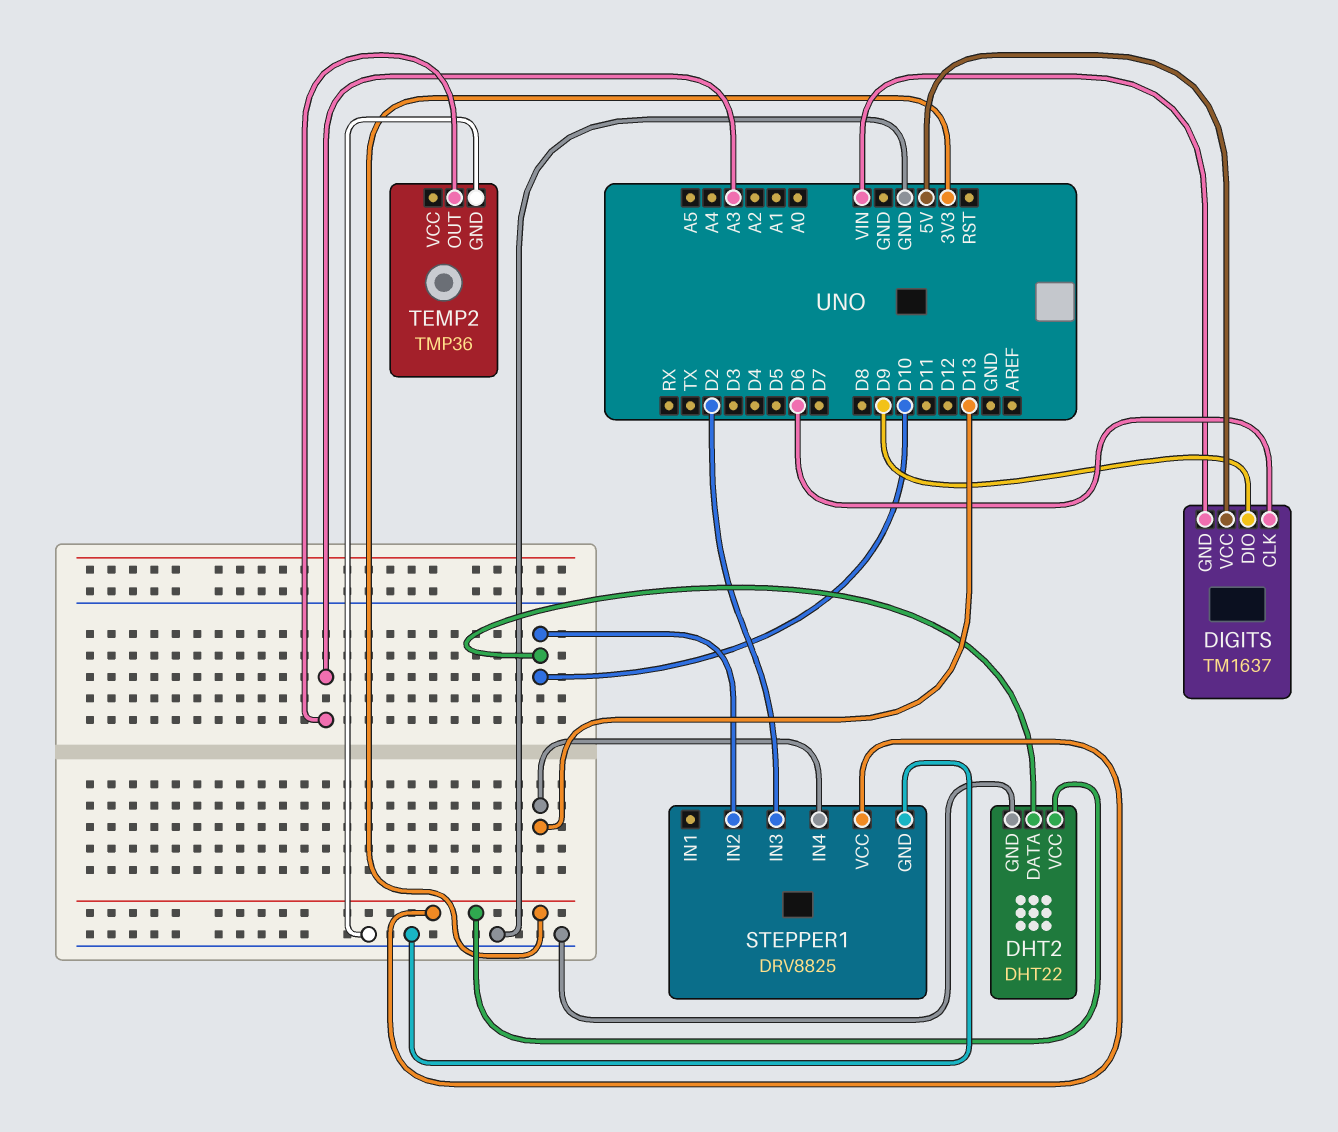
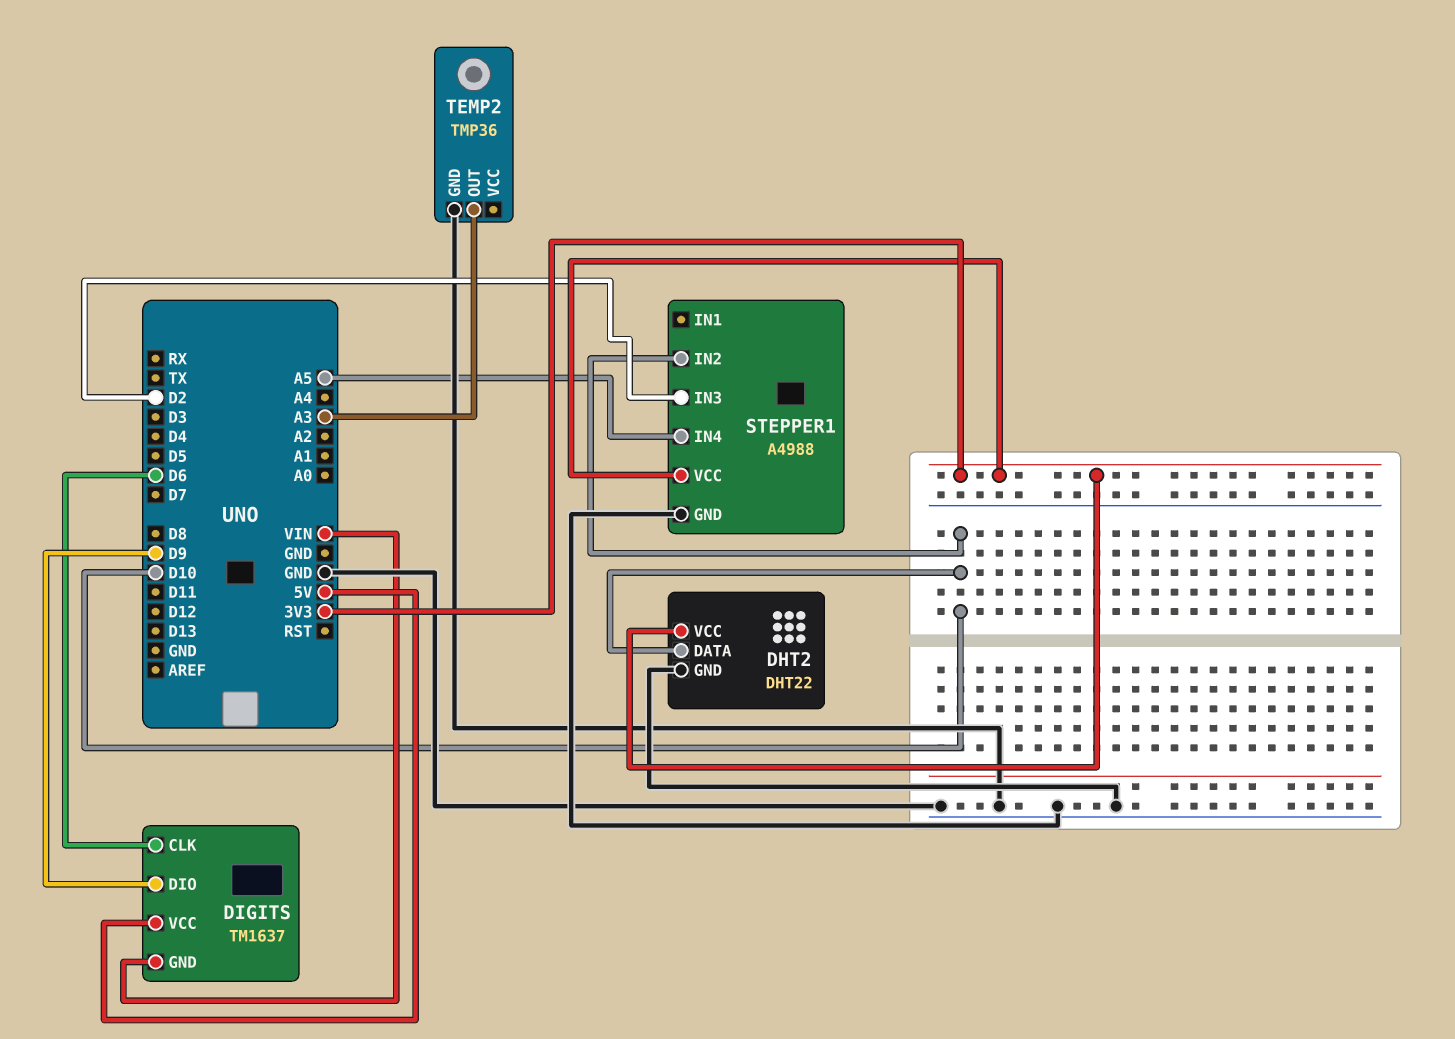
STEPPER1: DRV8825 -> A4988
STEPPER1 pin IN4: D13 -> A5

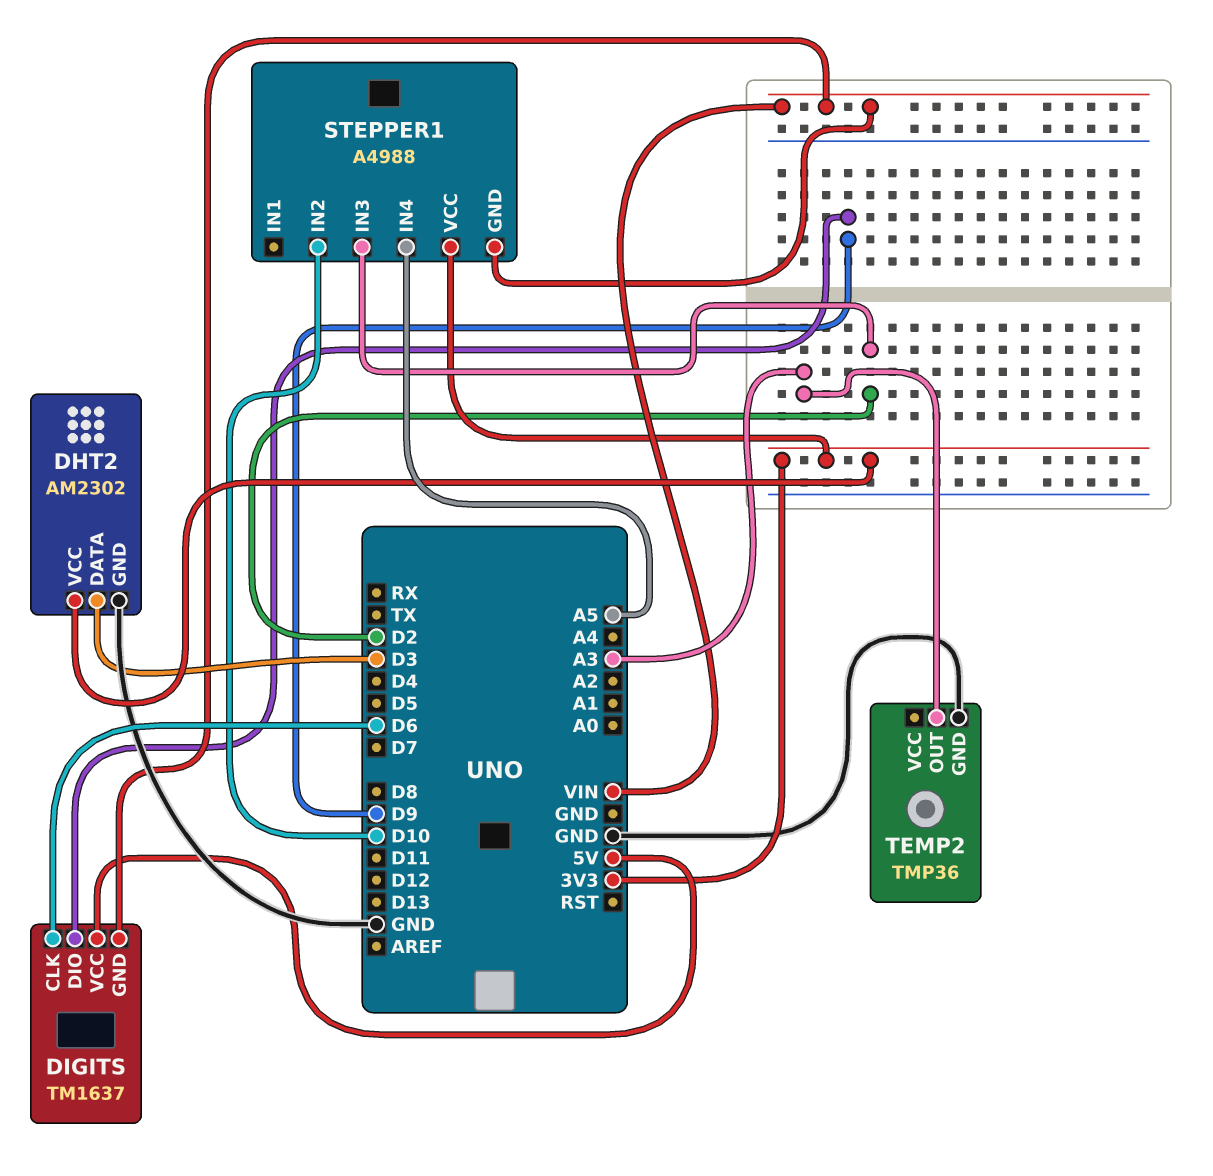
DHT2: DHT22 -> AM2302
DHT2 pin DATA: D10 -> D3
STEPPER1 pin GND: GND -> VIN

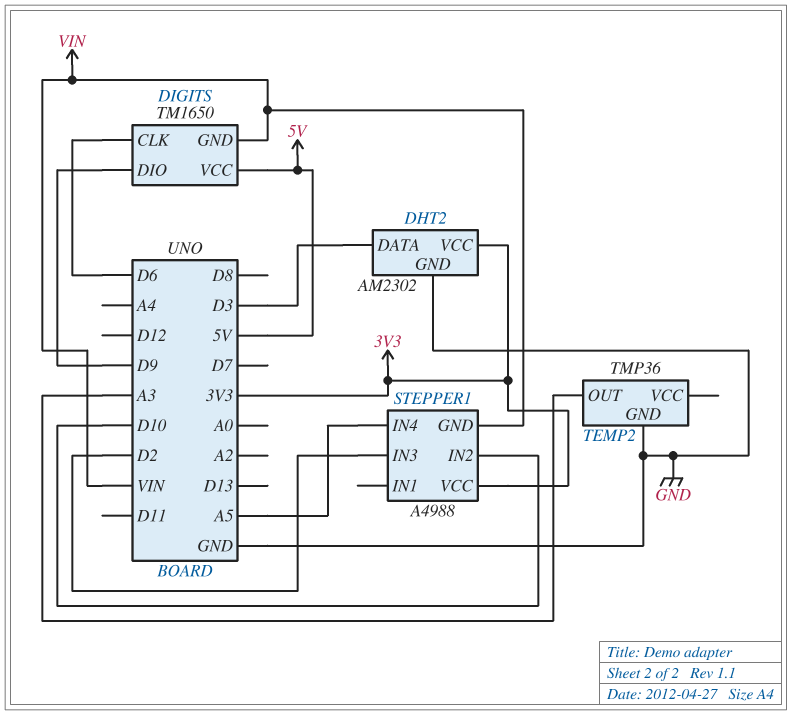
DIGITS: TM1637 -> TM1650

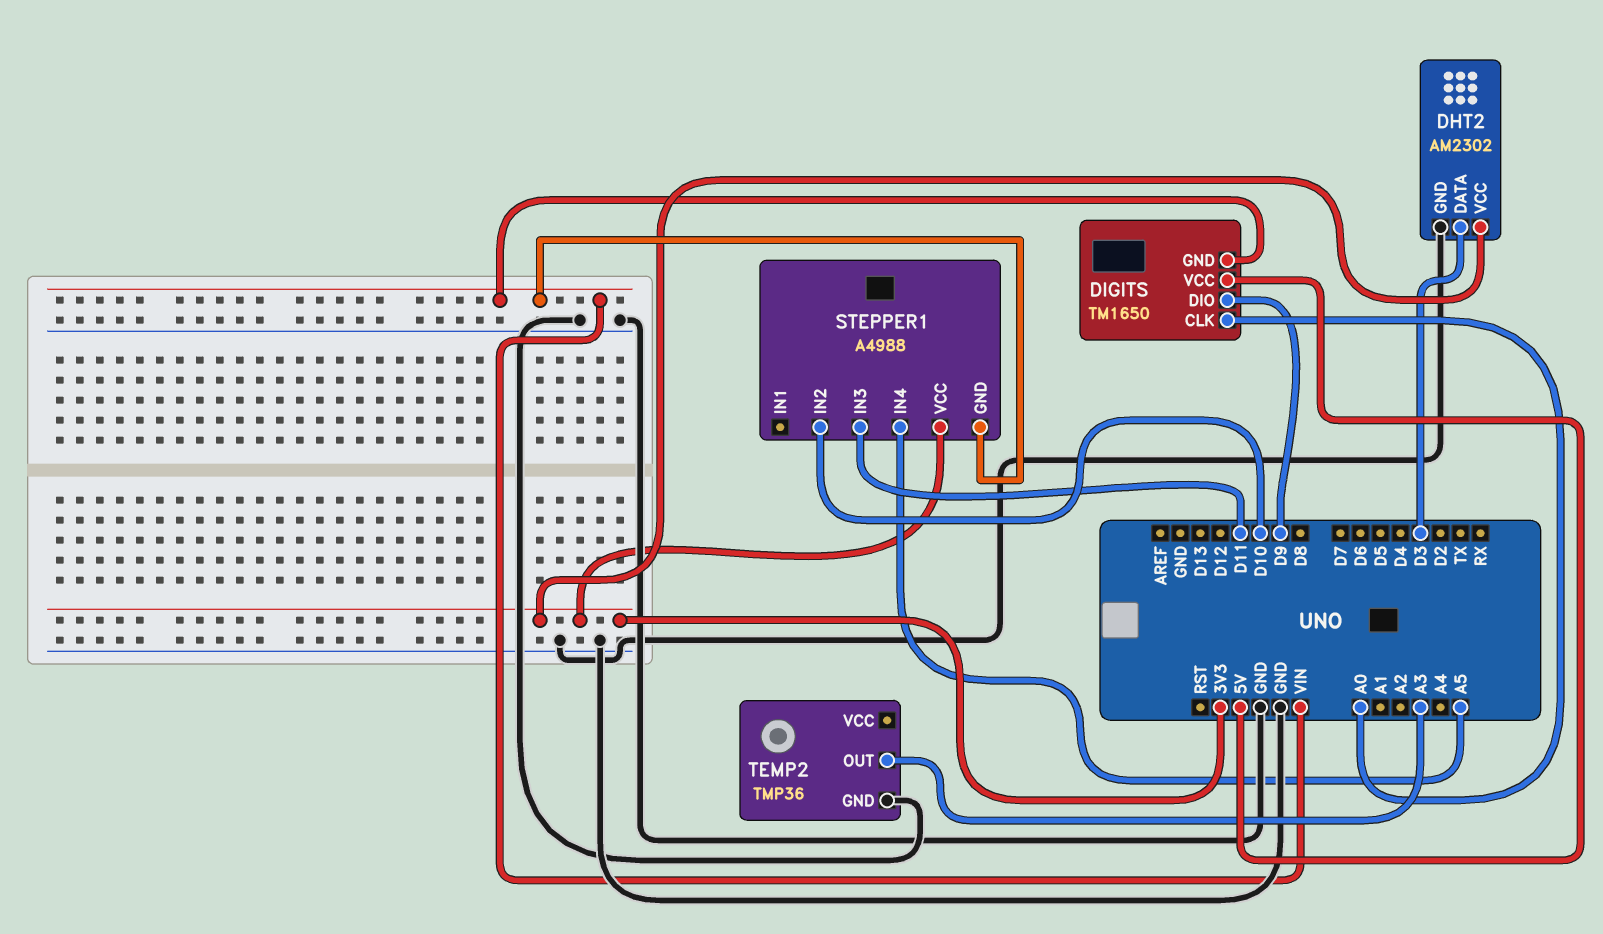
DIGITS pin CLK: D6 -> A0
STEPPER1 pin IN3: D2 -> D11

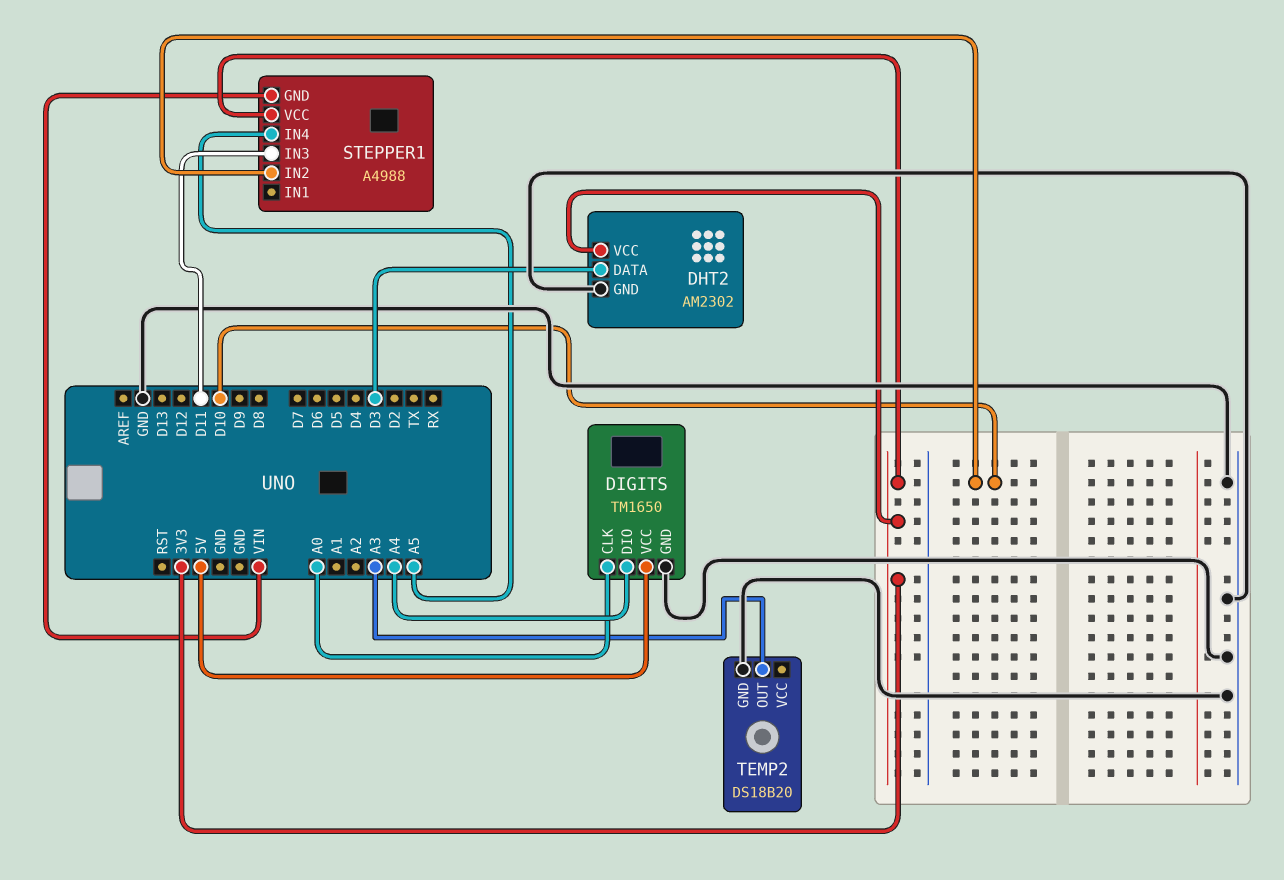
DIGITS pin DIO: D9 -> A4
DIGITS pin GND: VIN -> GND
TEMP2: TMP36 -> DS18B20

